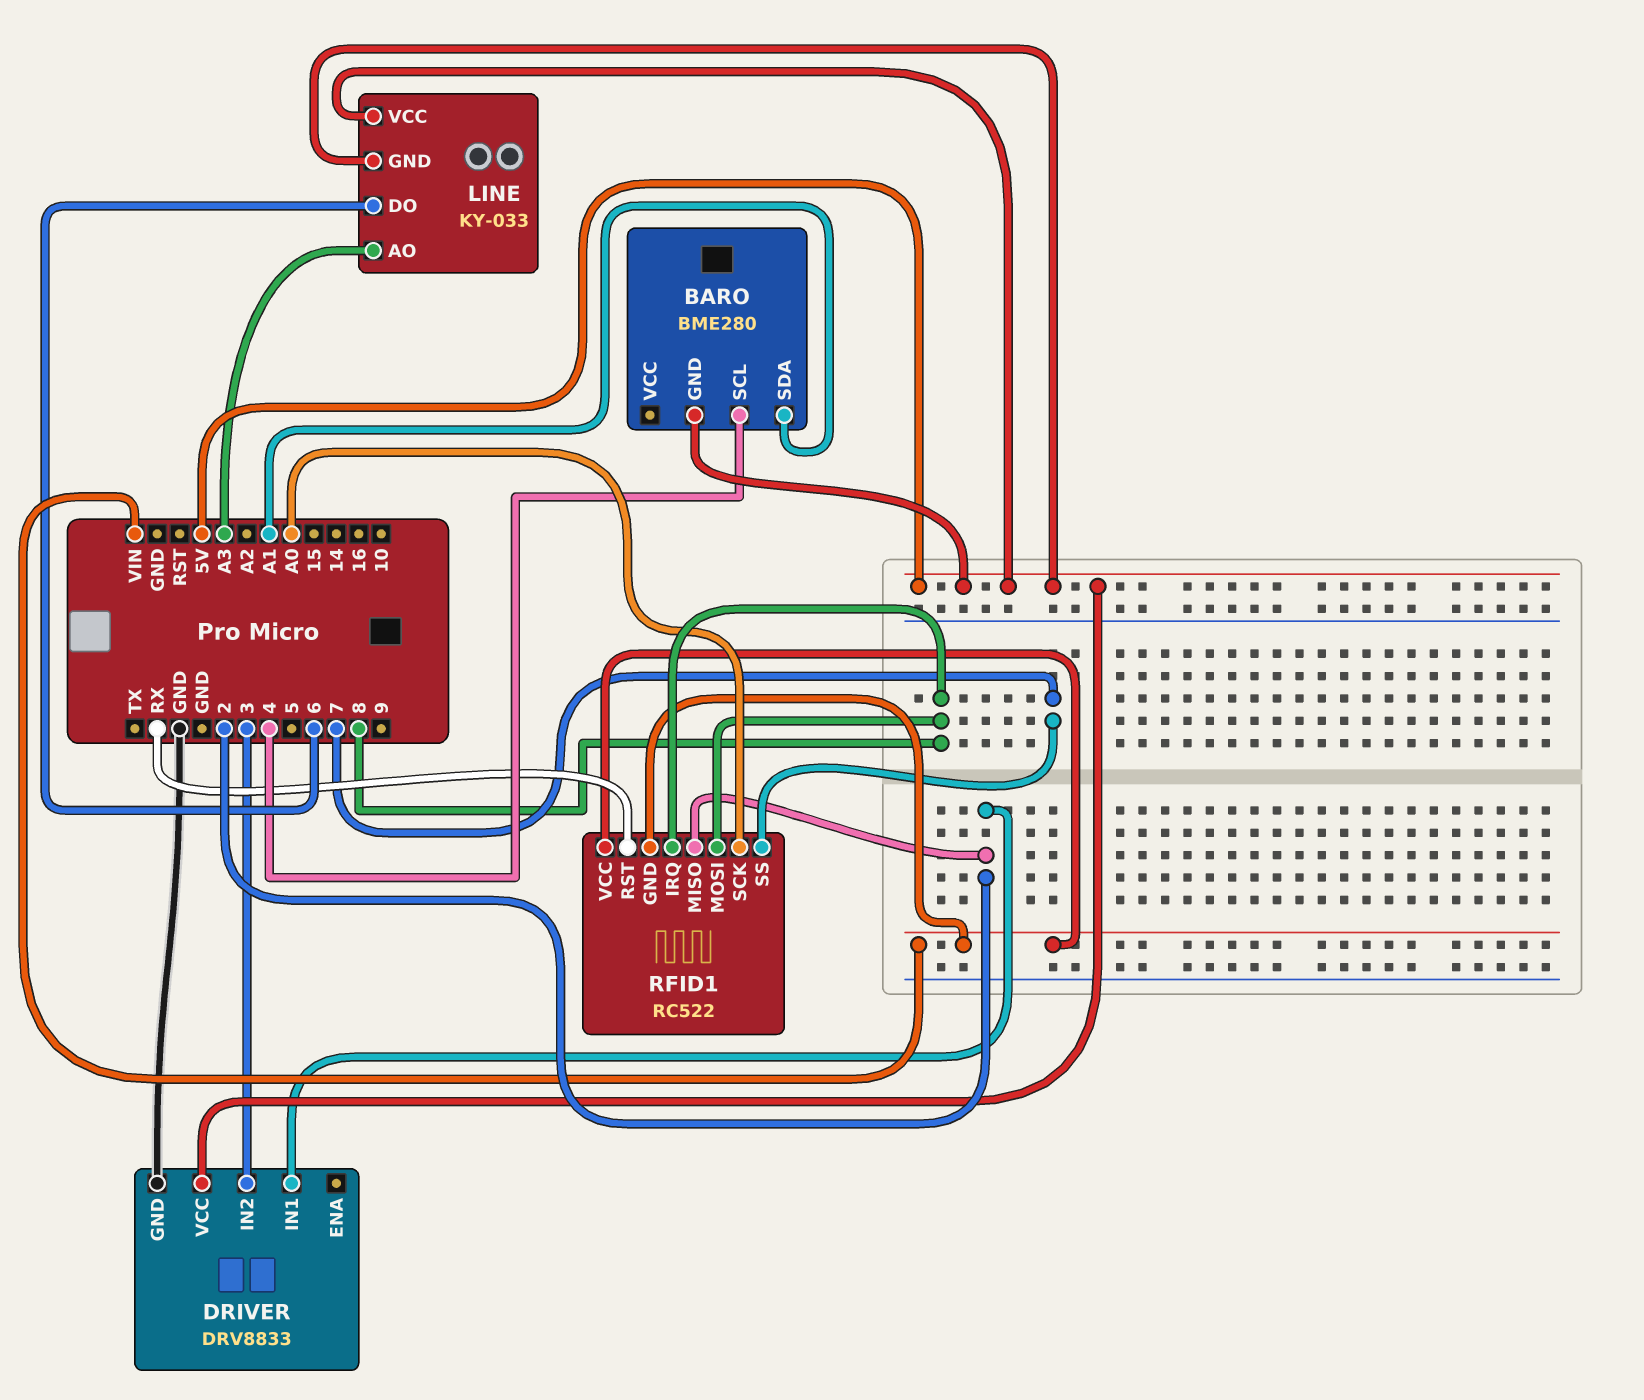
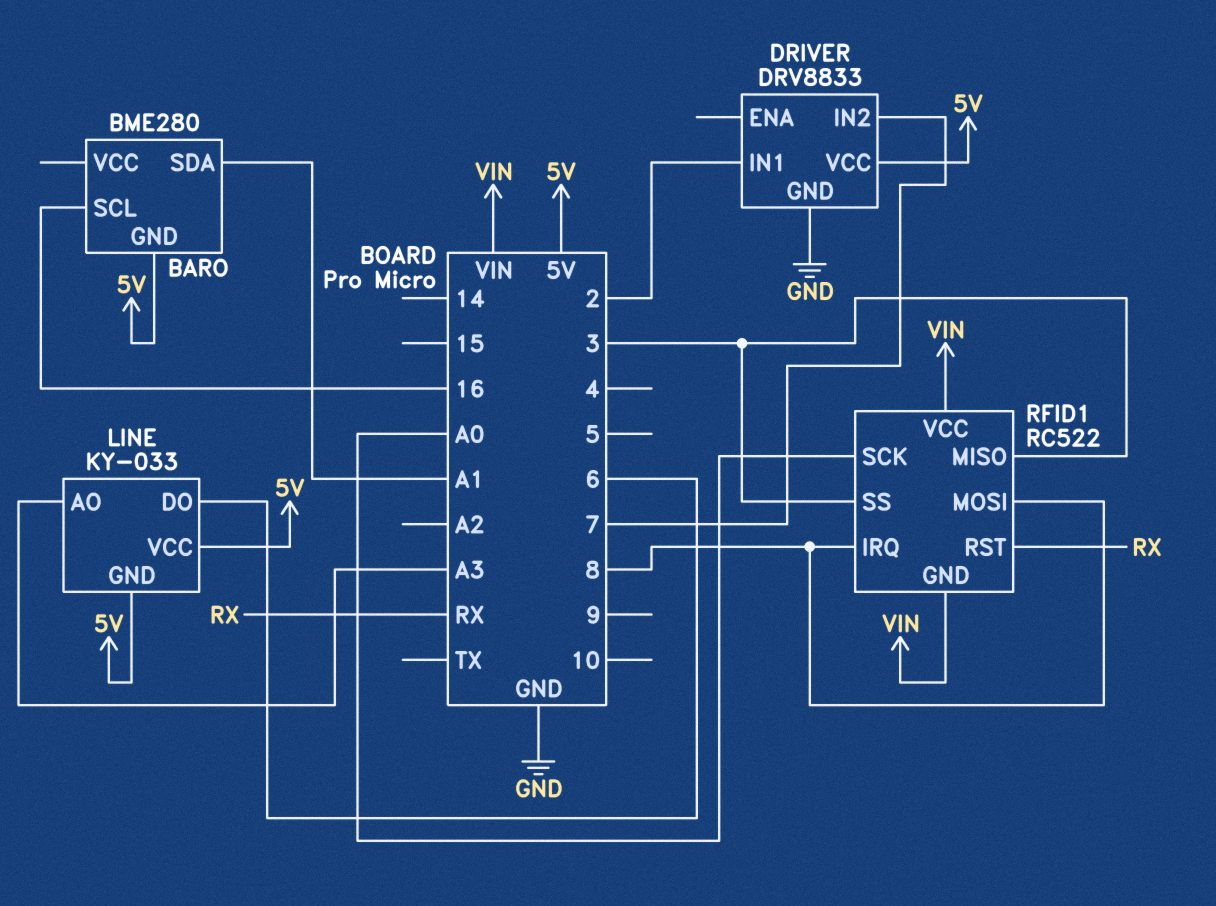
BARO pin SCL: 4 -> 16
DRIVER pin IN2: 3 -> 7
RFID1 pin MISO: 2 -> 3
RFID1 pin SS: 7 -> 3

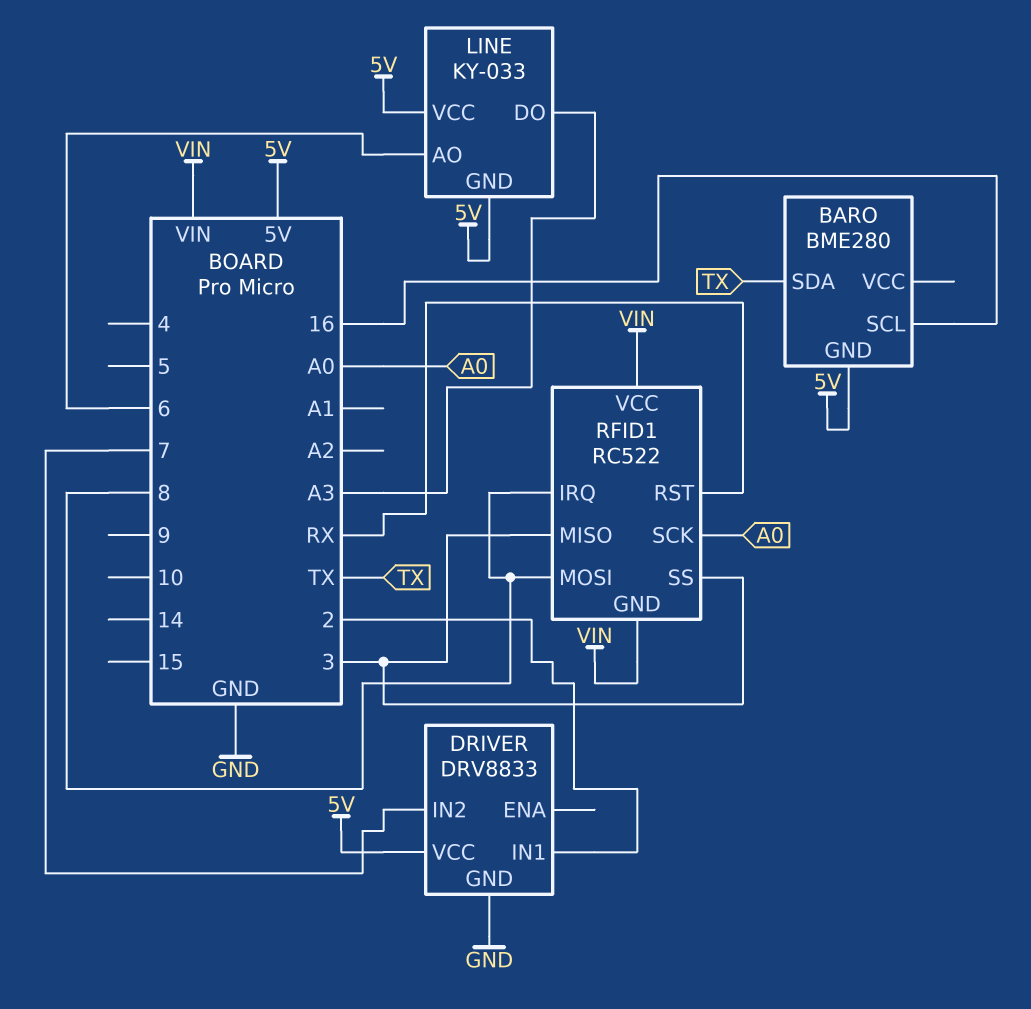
BARO pin SDA: A1 -> TX
LINE pin AO: A3 -> 6
LINE pin DO: 6 -> A3

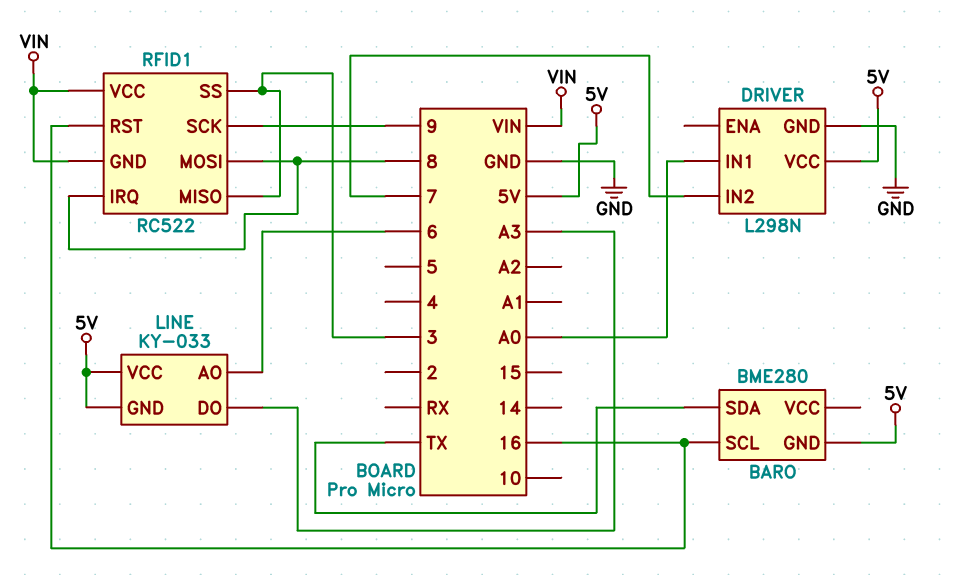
DRIVER: DRV8833 -> L298N
DRIVER pin IN1: 2 -> A0
RFID1 pin RST: RX -> 16
RFID1 pin SCK: A0 -> 9

